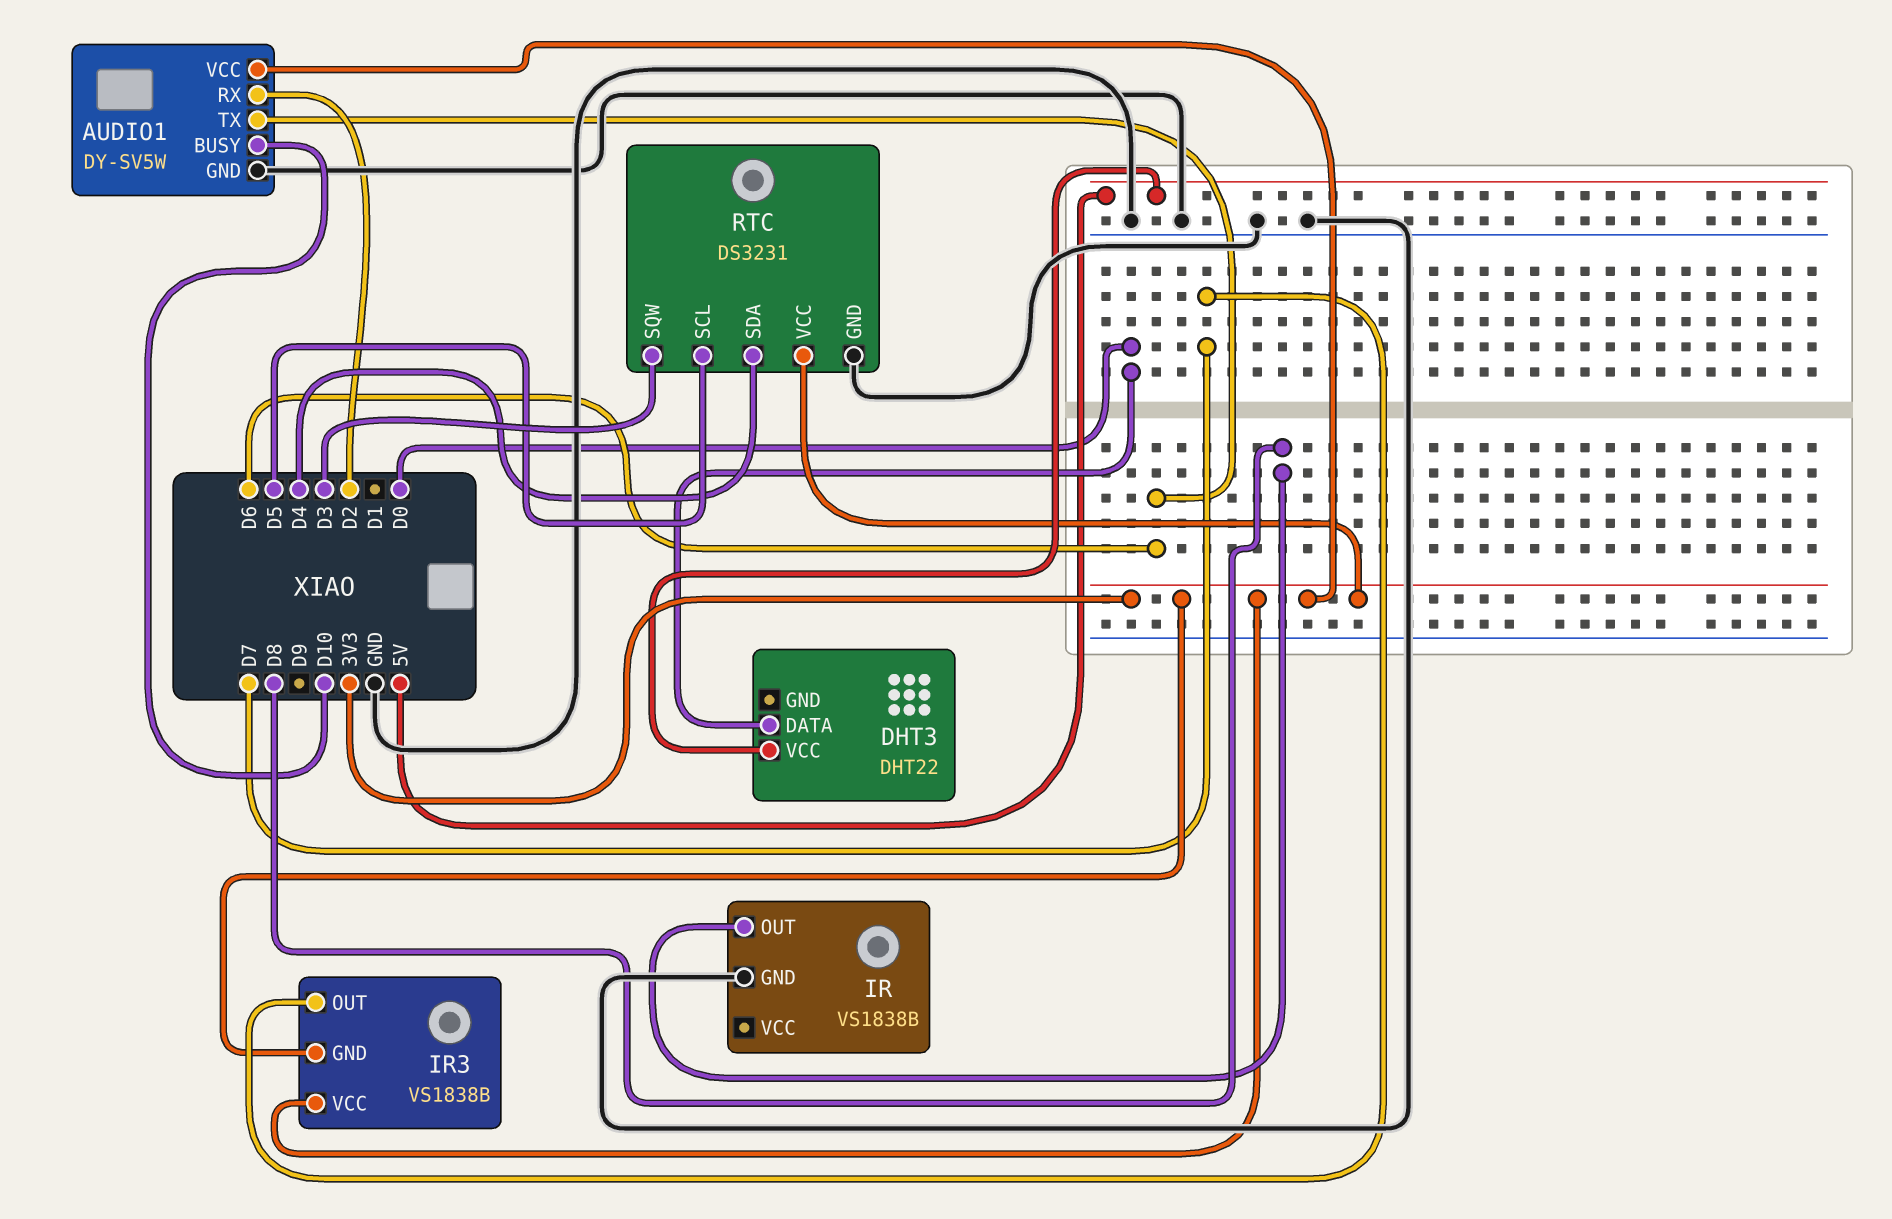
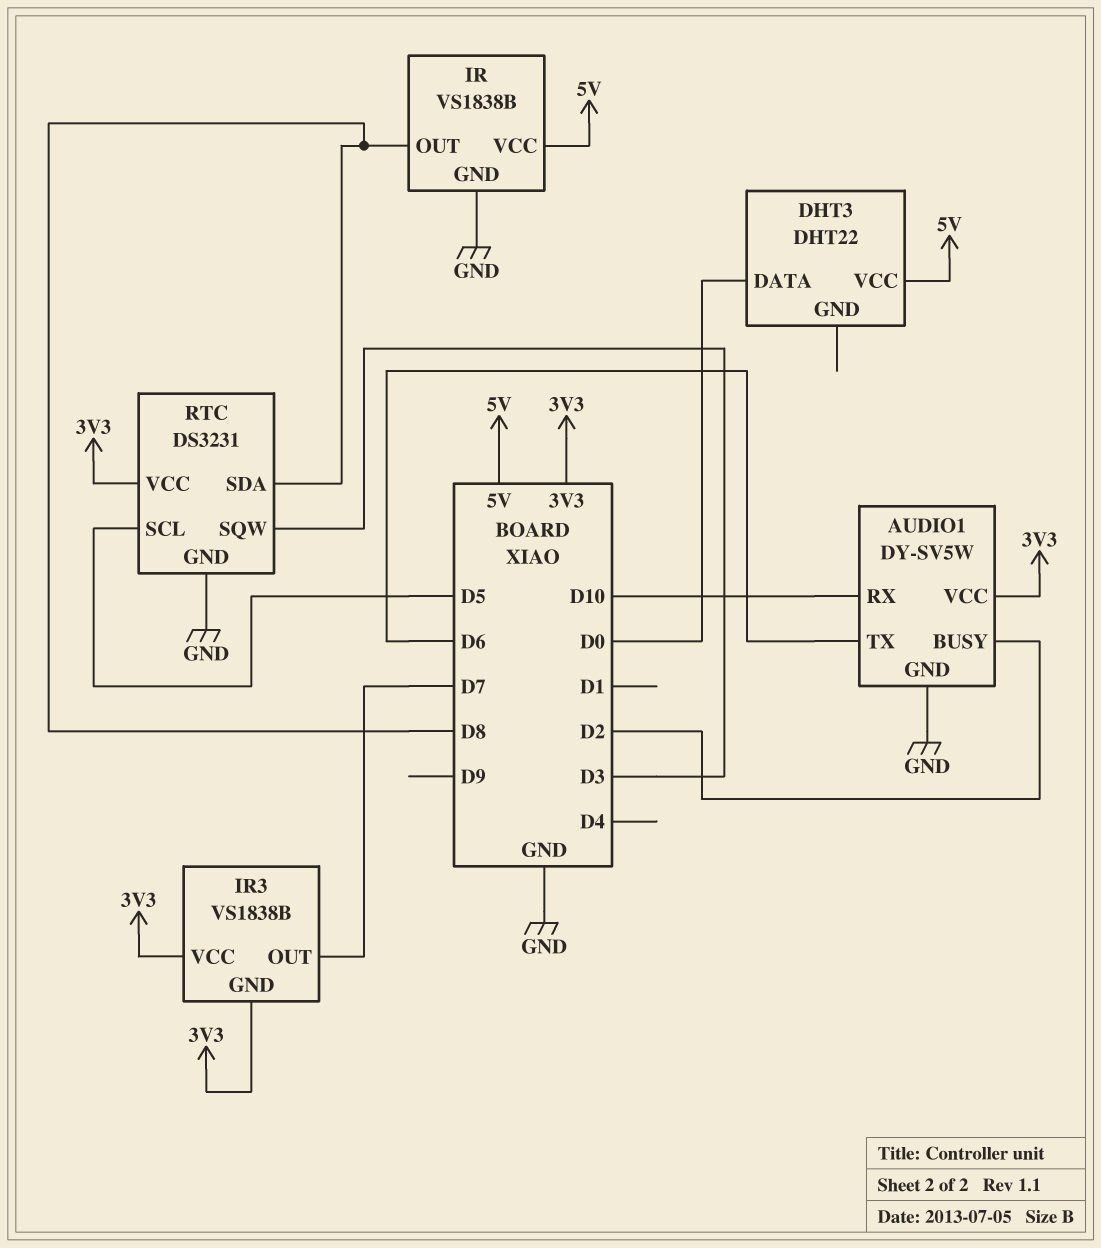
AUDIO1 pin BUSY: D10 -> D2
AUDIO1 pin RX: D2 -> D10
IR pin VCC: none -> 5V
RTC pin SDA: D4 -> D8

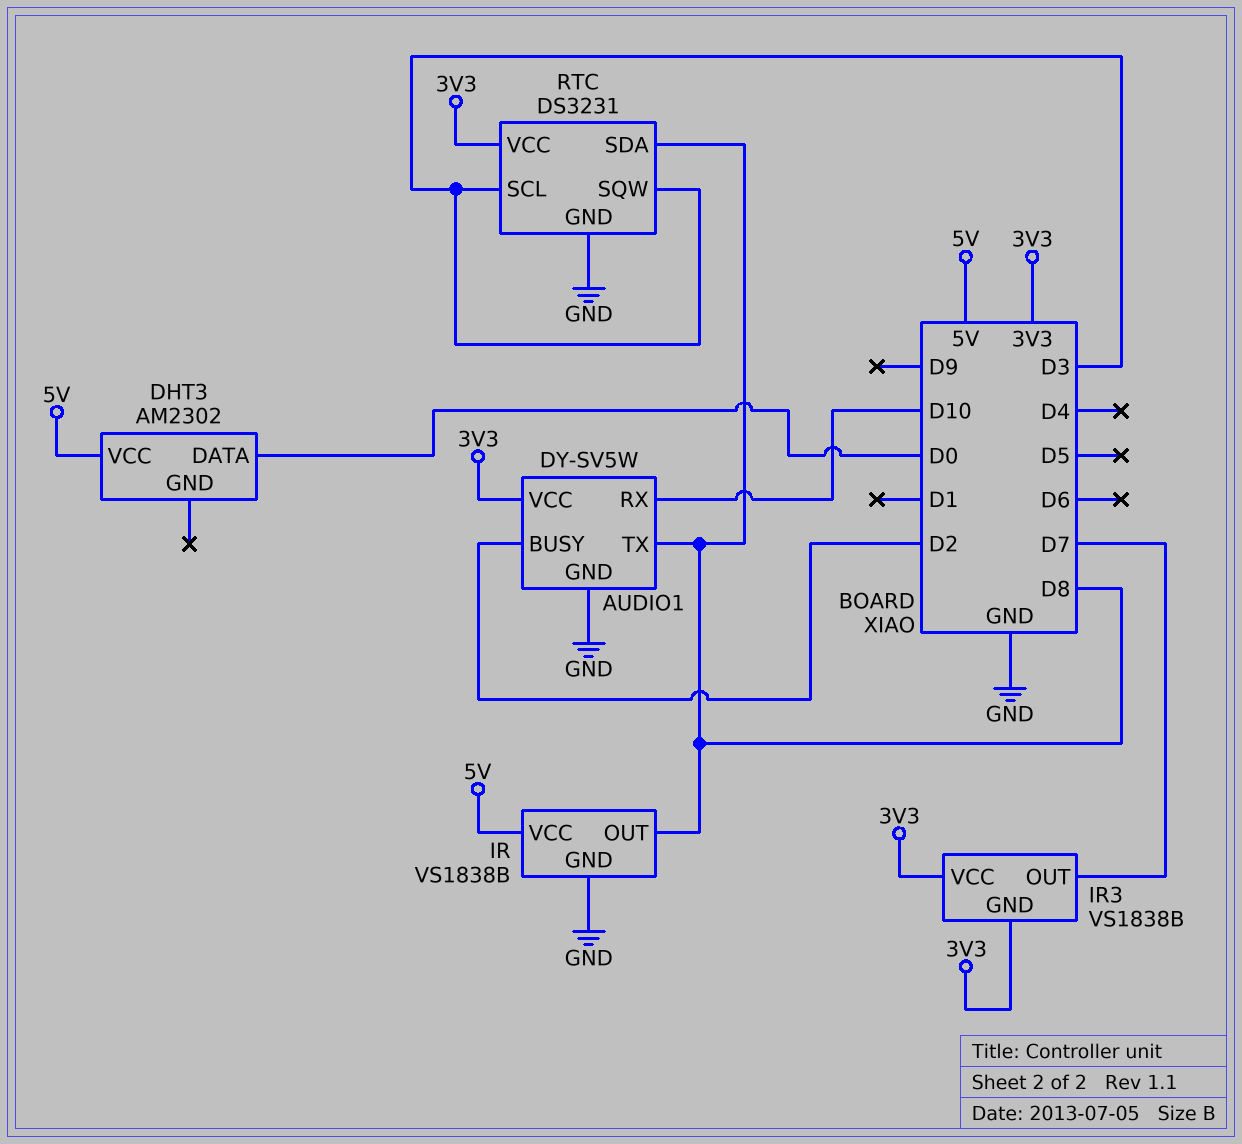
AUDIO1 pin TX: D6 -> D8
DHT3: DHT22 -> AM2302
RTC pin SCL: D5 -> D3

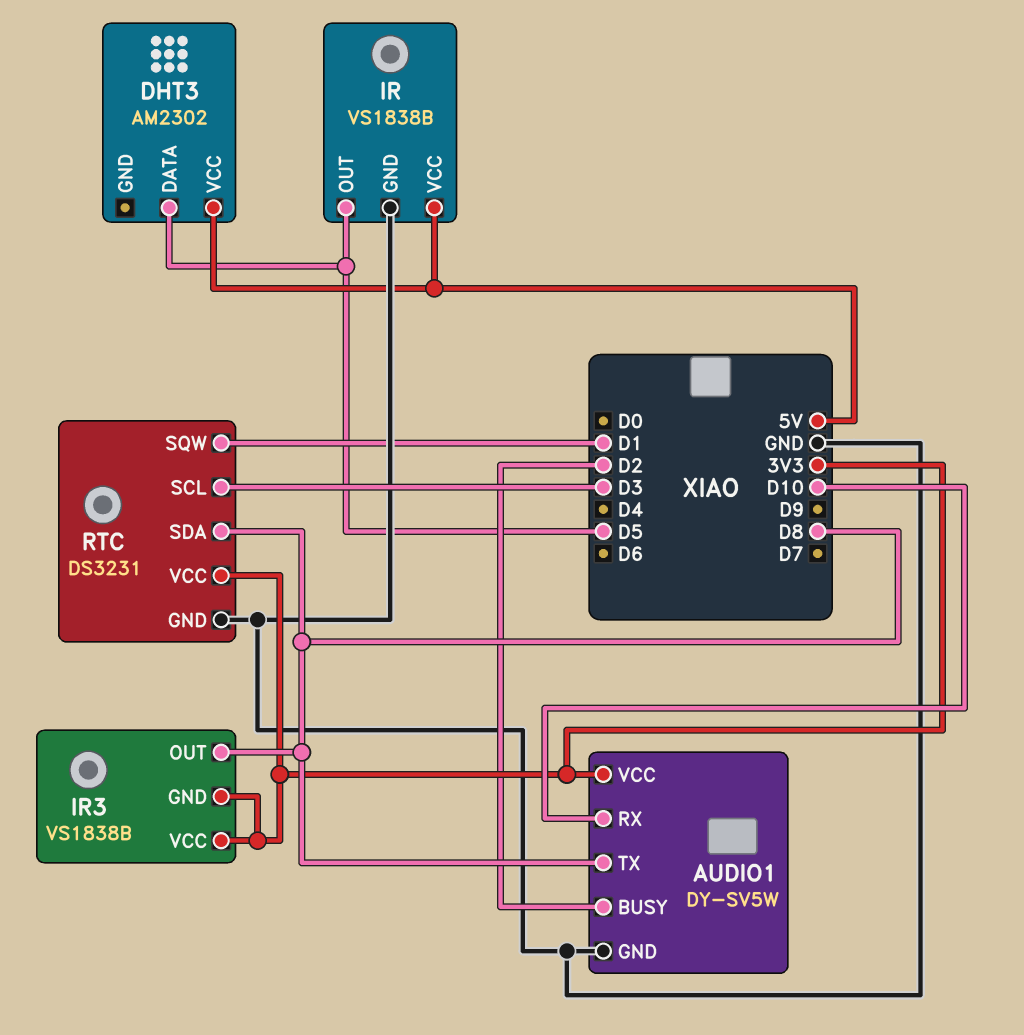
DHT3 pin DATA: D0 -> D5
IR pin OUT: D8 -> D5
IR3 pin OUT: D7 -> D8
RTC pin SQW: D3 -> D1

